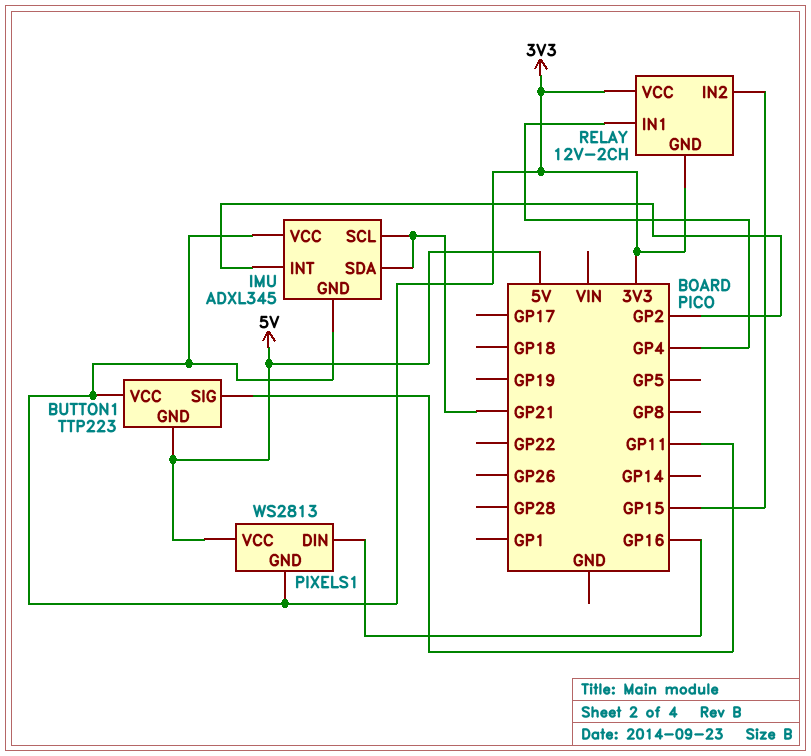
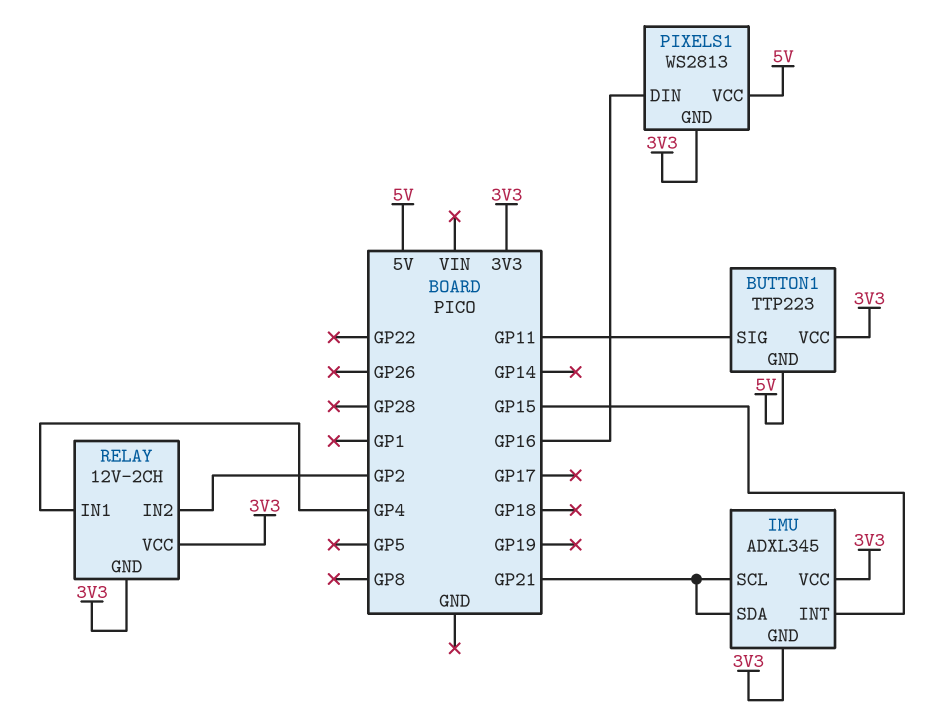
IMU pin INT: GP2 -> GP15
RELAY pin IN2: GP15 -> GP2

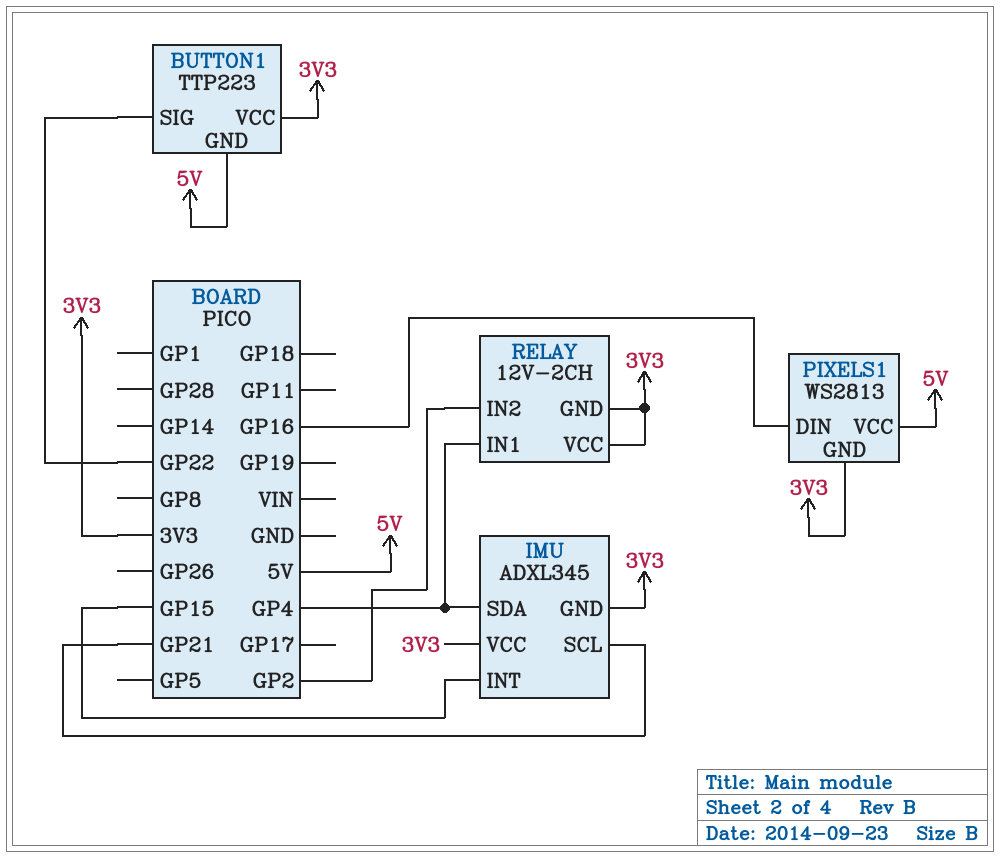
BUTTON1 pin SIG: GP11 -> GP22
IMU pin SDA: GP21 -> GP4

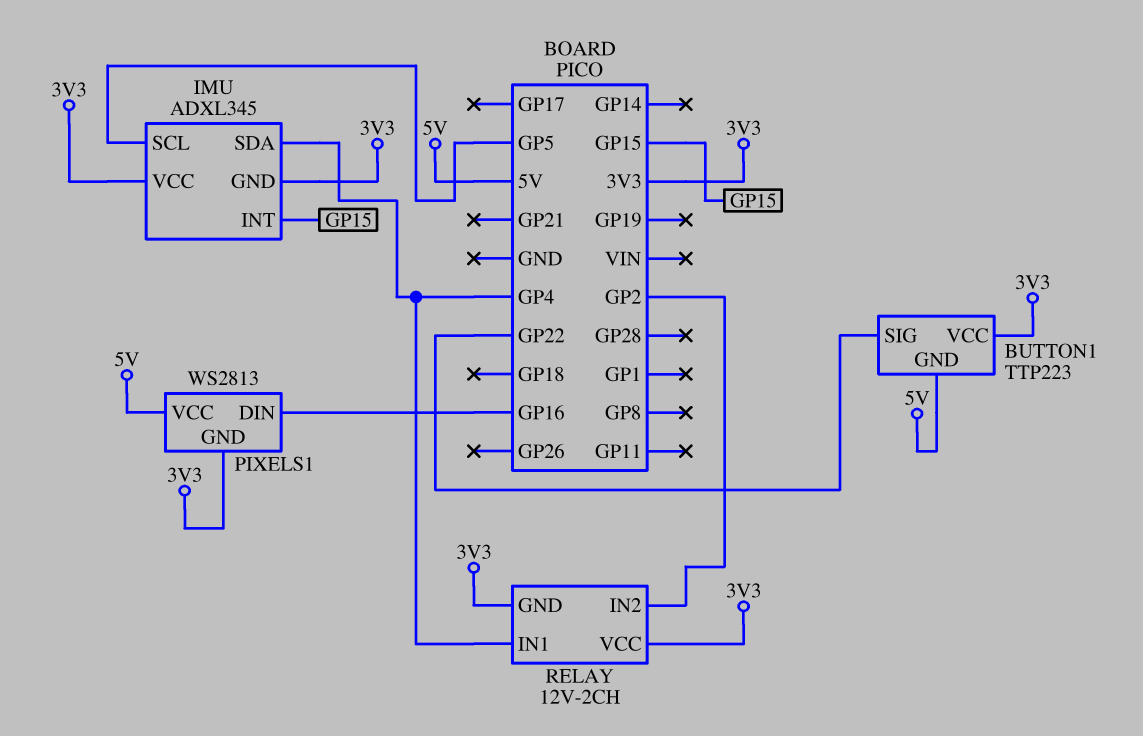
IMU pin SCL: GP21 -> GP5

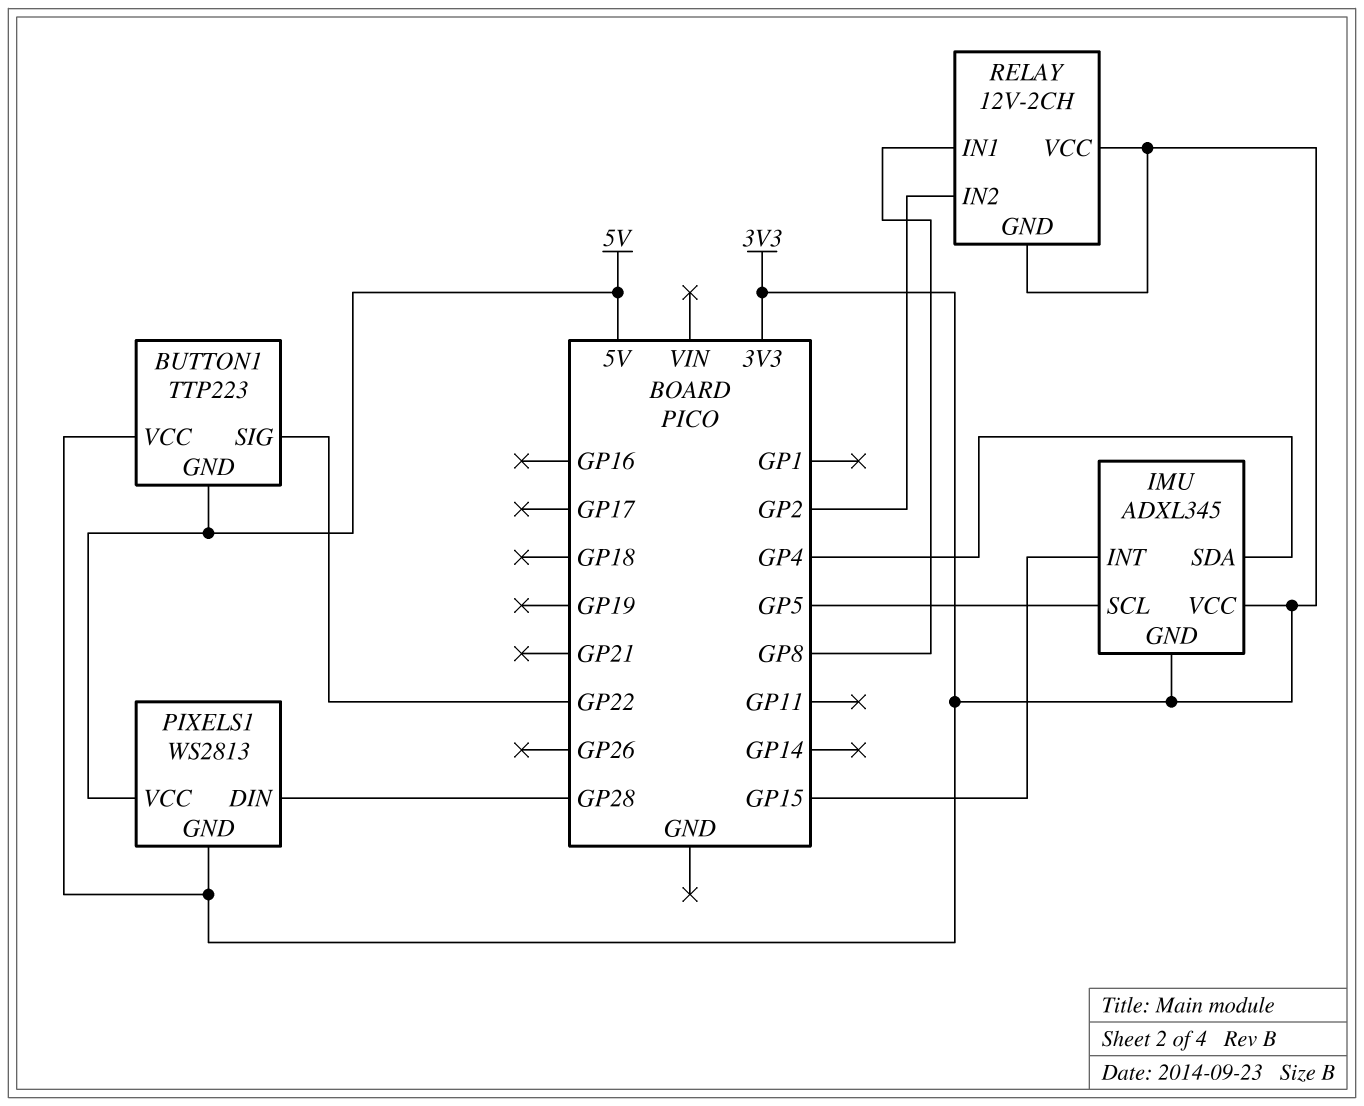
PIXELS1 pin DIN: GP16 -> GP28
RELAY pin IN1: GP4 -> GP8

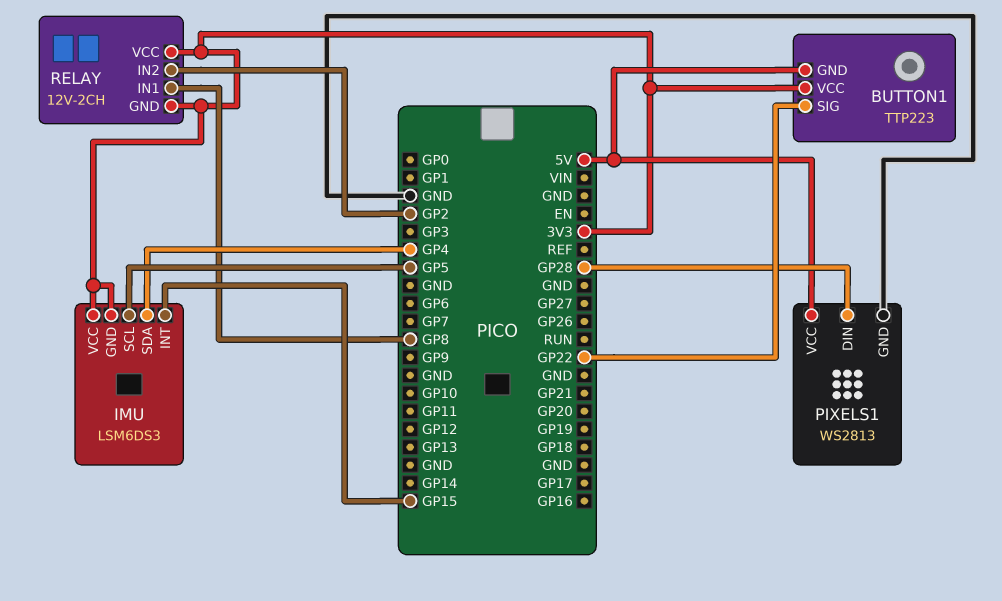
IMU: ADXL345 -> LSM6DS3
PIXELS1 pin GND: 3V3 -> GND

